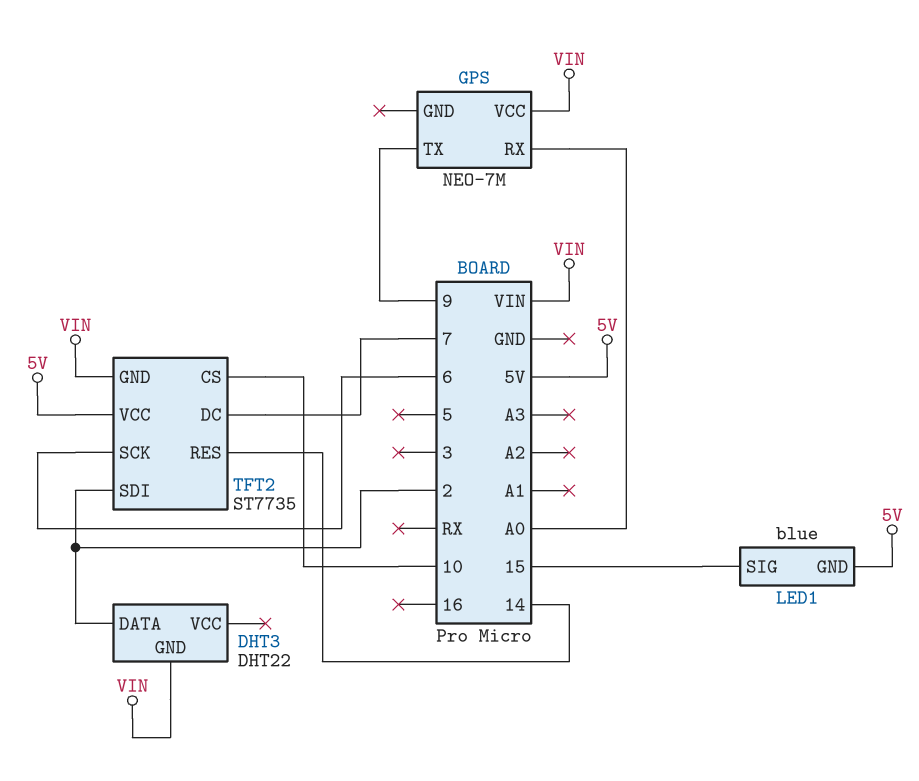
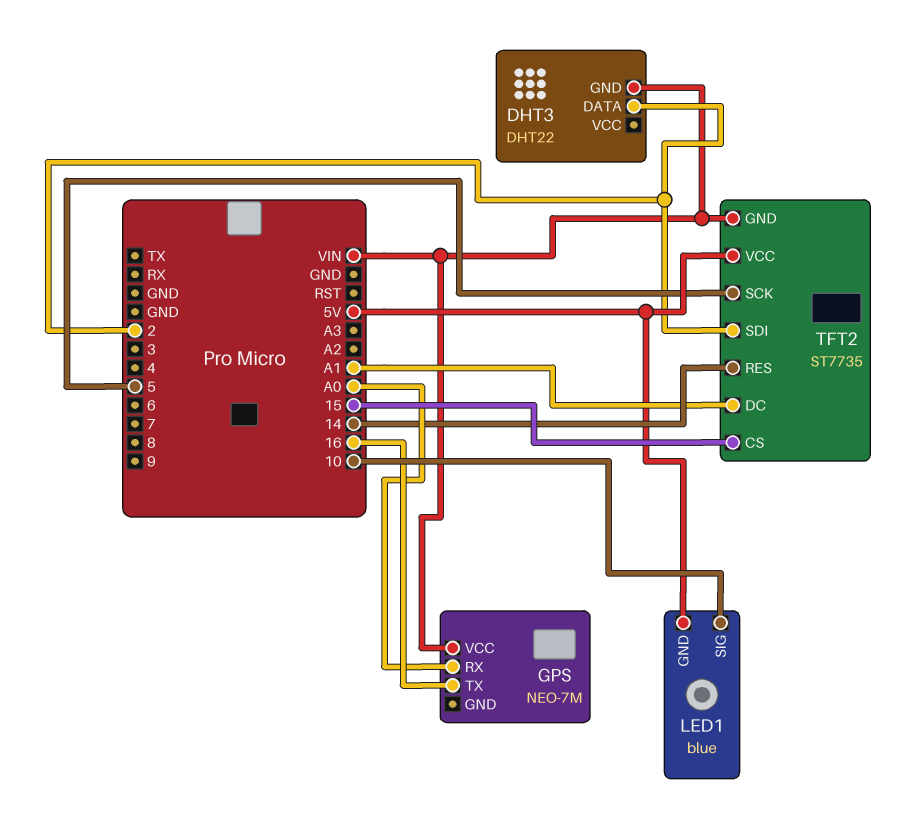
GPS pin TX: 9 -> 16
LED1 pin SIG: 15 -> 10
TFT2 pin CS: 10 -> 15
TFT2 pin DC: 7 -> A1
TFT2 pin SCK: 6 -> 5

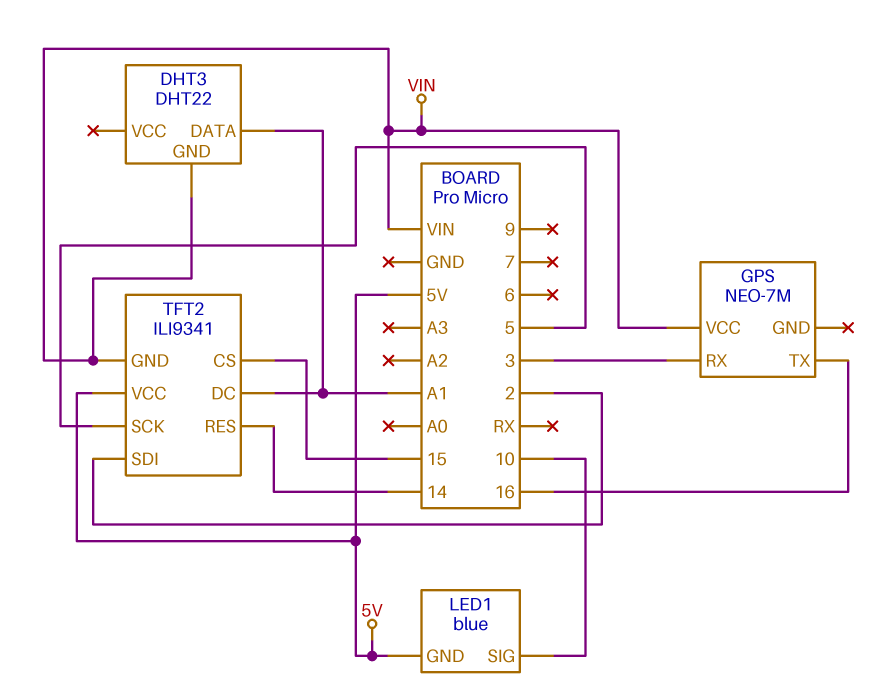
DHT3 pin DATA: 2 -> A1
GPS pin RX: A0 -> 3
TFT2: ST7735 -> ILI9341

